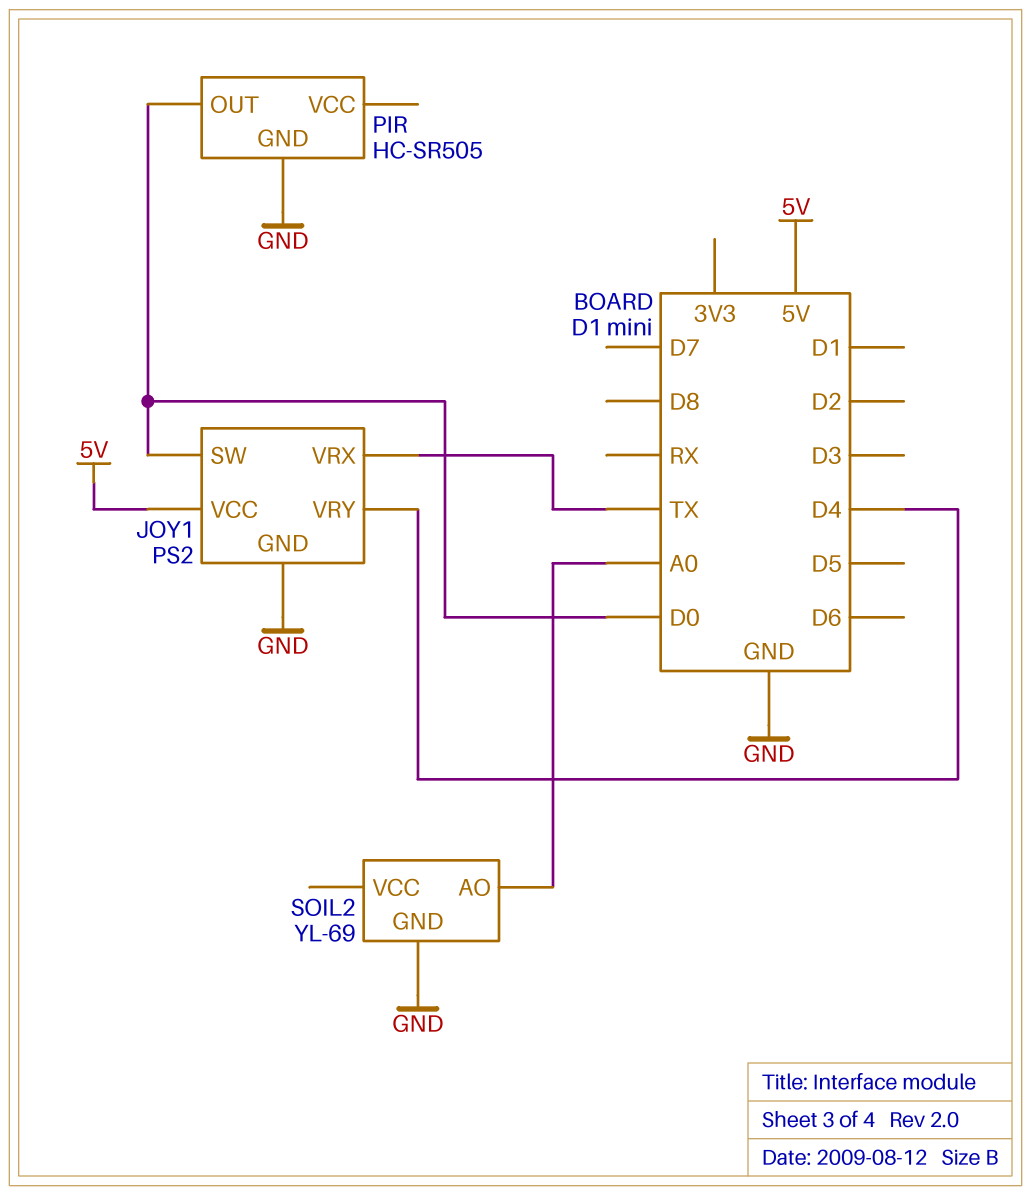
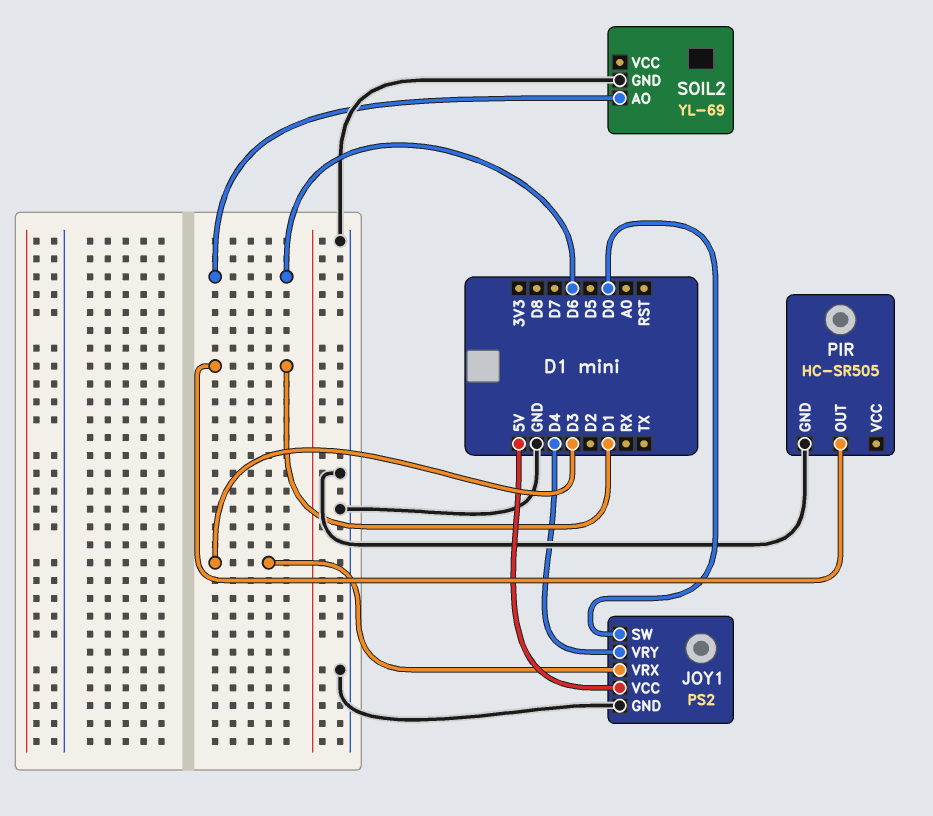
JOY1 pin VRX: TX -> D3
PIR pin OUT: D0 -> D1
SOIL2 pin AO: A0 -> D6

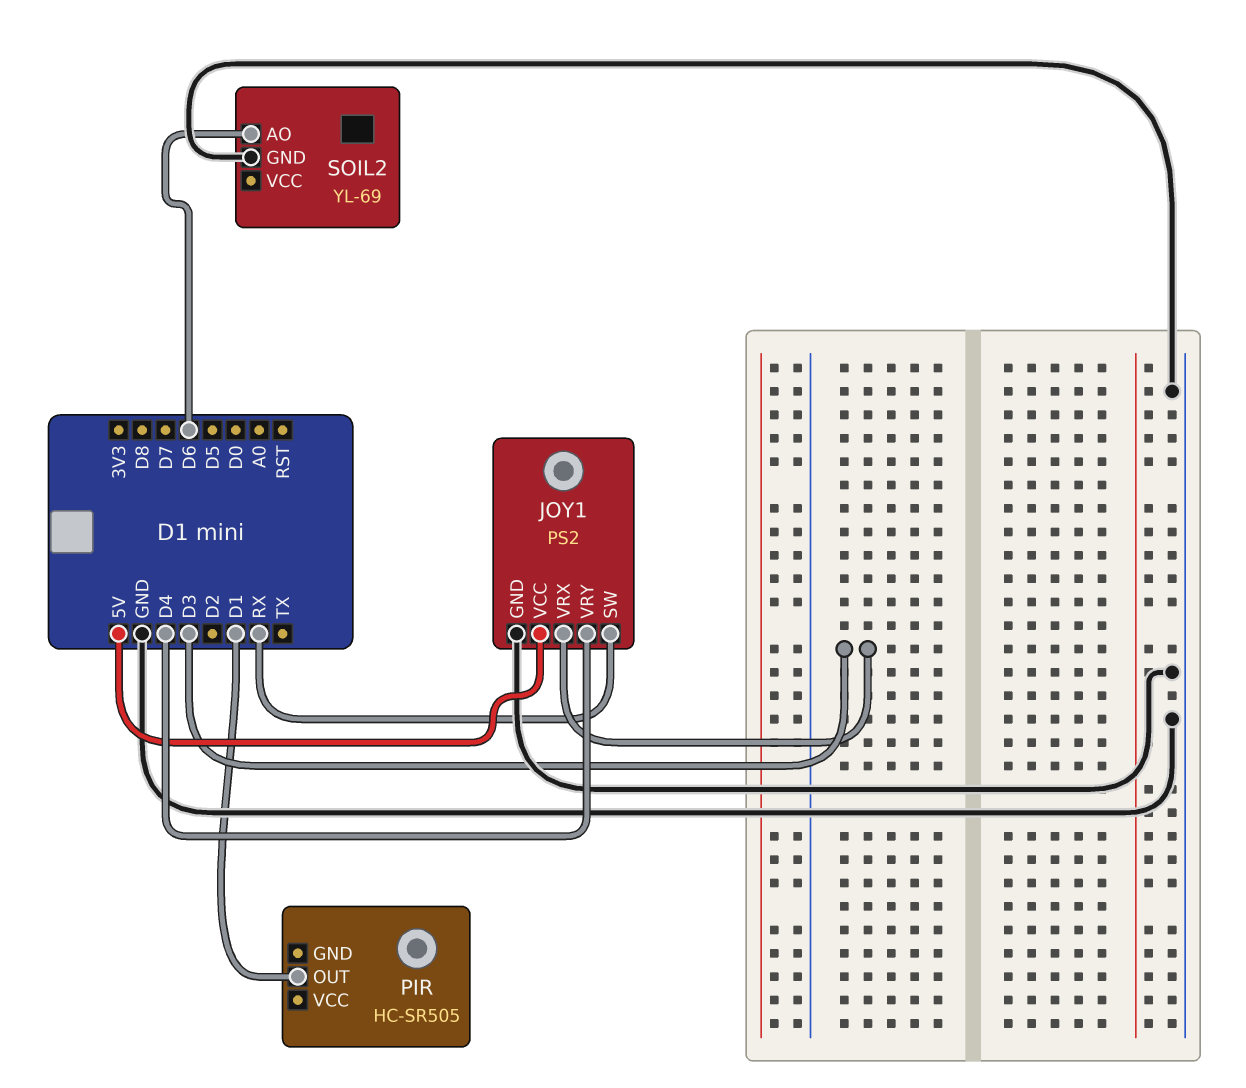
JOY1 pin SW: D0 -> RX
PIR pin GND: GND -> none

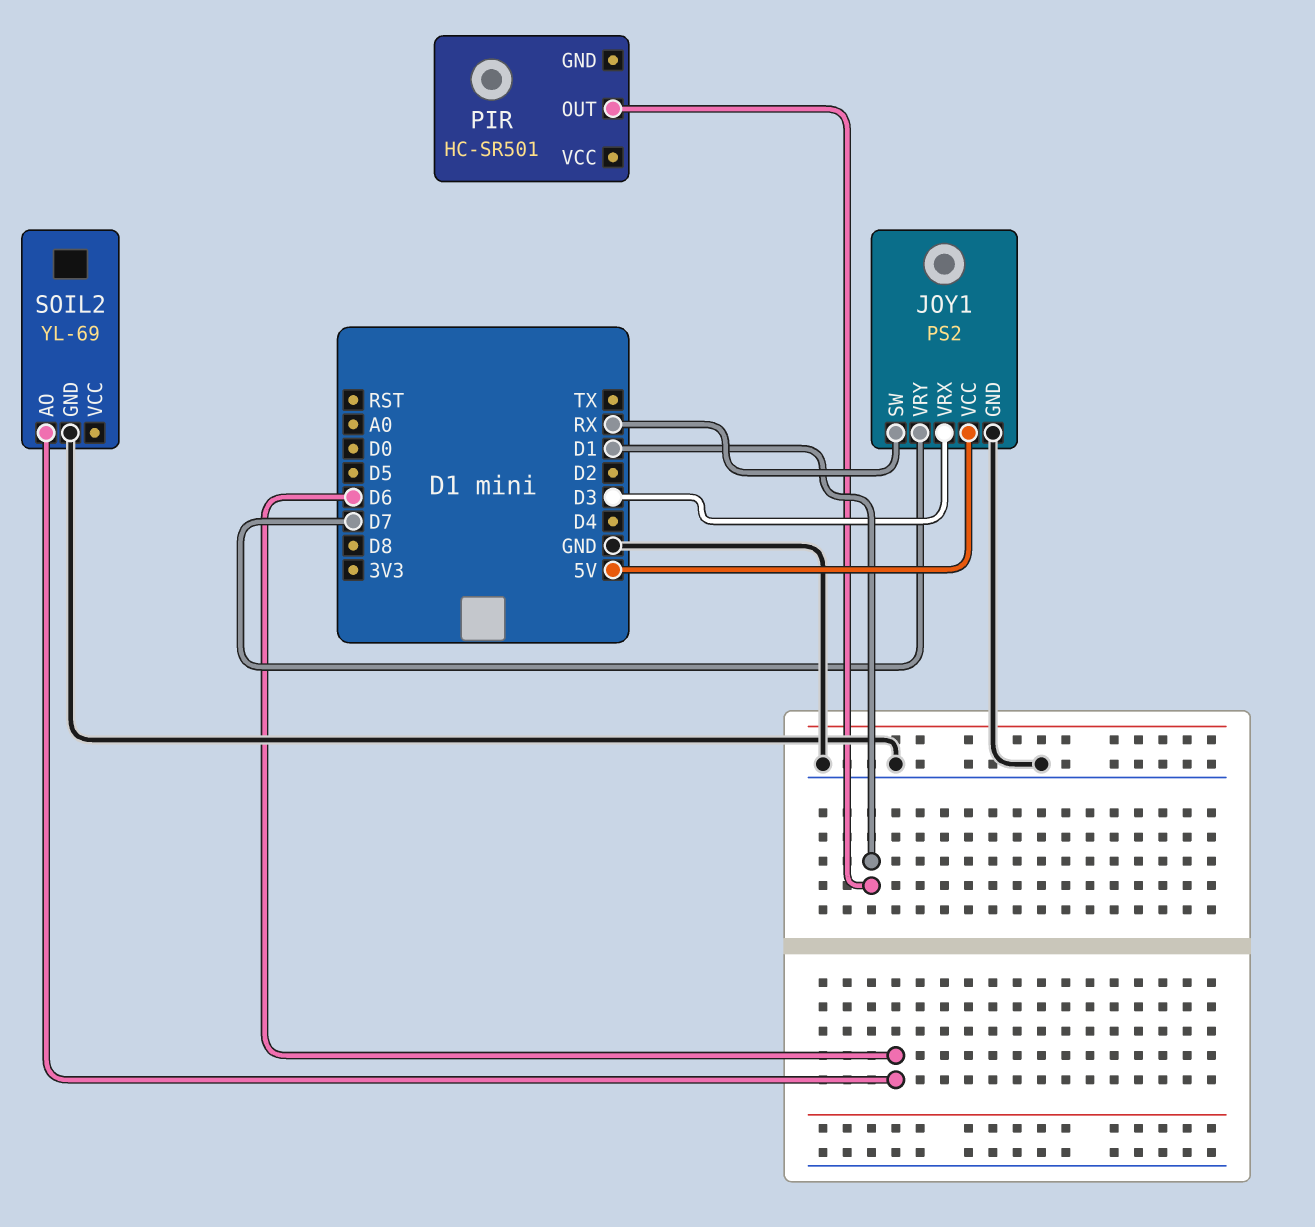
JOY1 pin VRY: D4 -> D7
PIR: HC-SR505 -> HC-SR501

